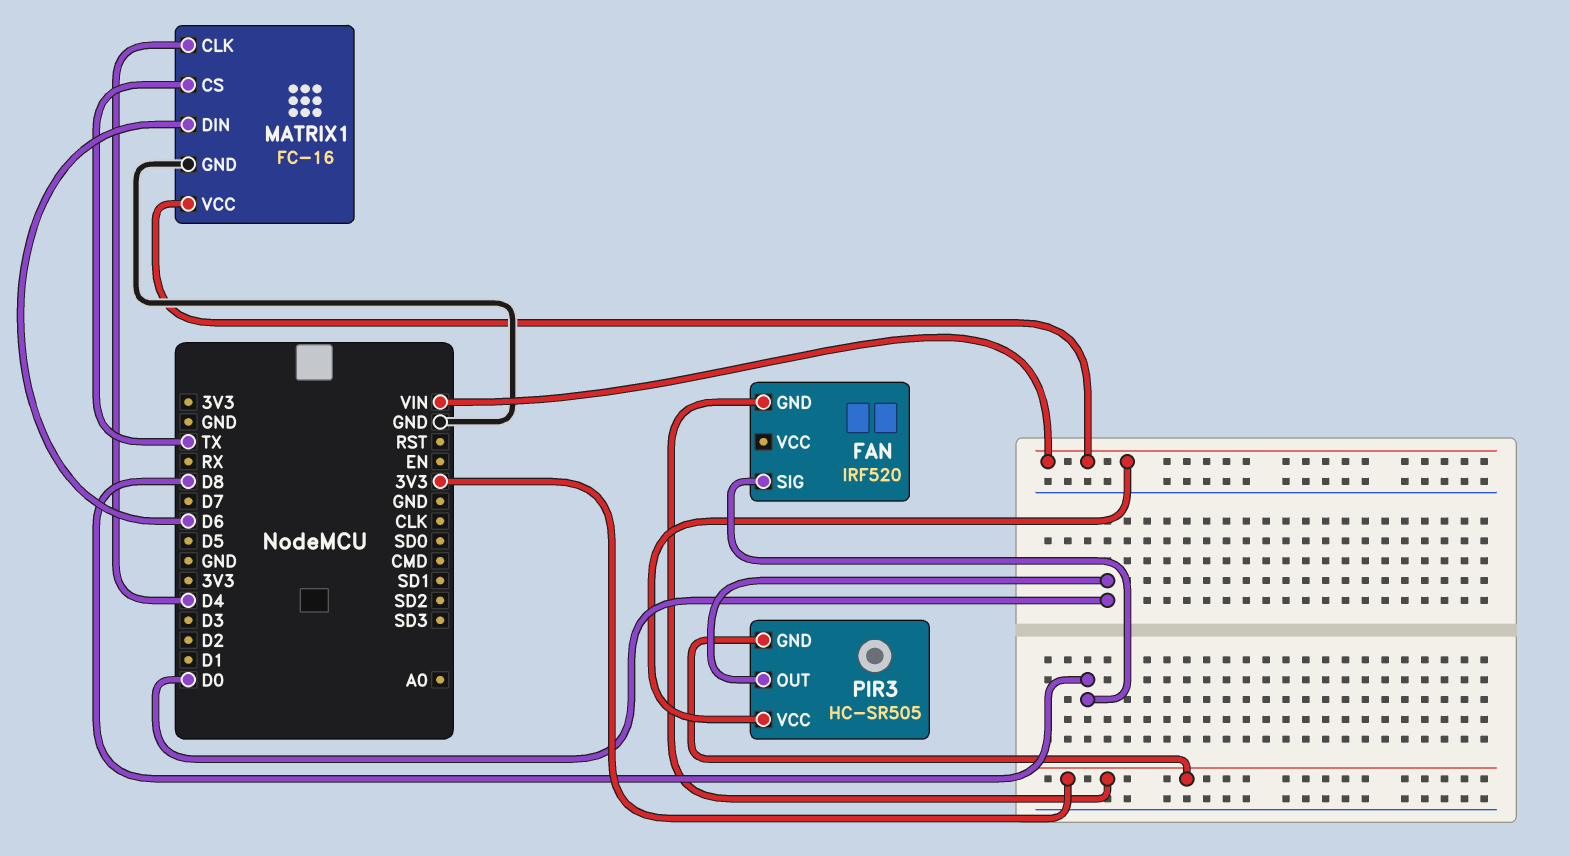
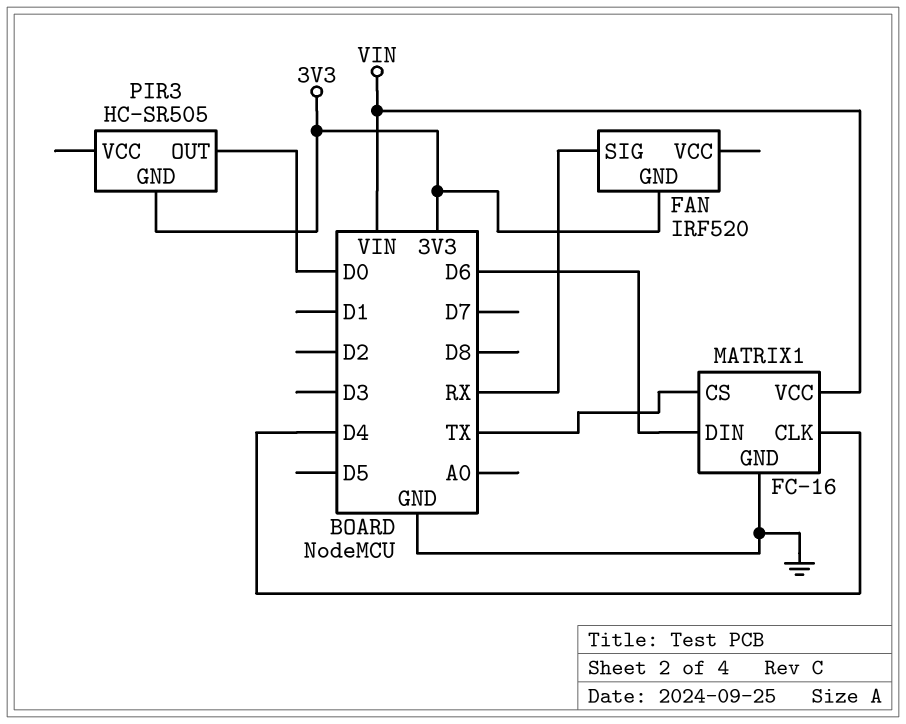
FAN pin SIG: D8 -> RX
PIR3 pin VCC: VIN -> none

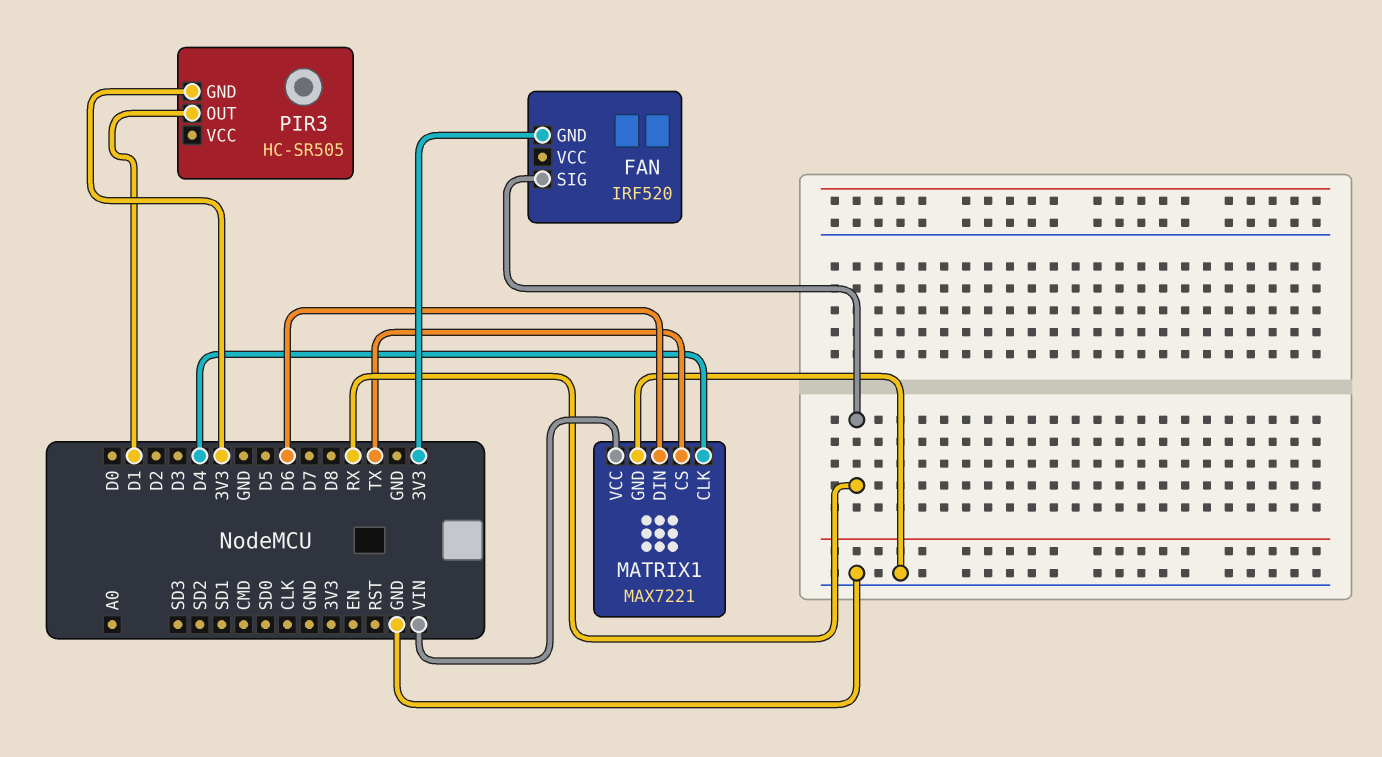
MATRIX1: FC-16 -> MAX7221
PIR3 pin OUT: D0 -> D1

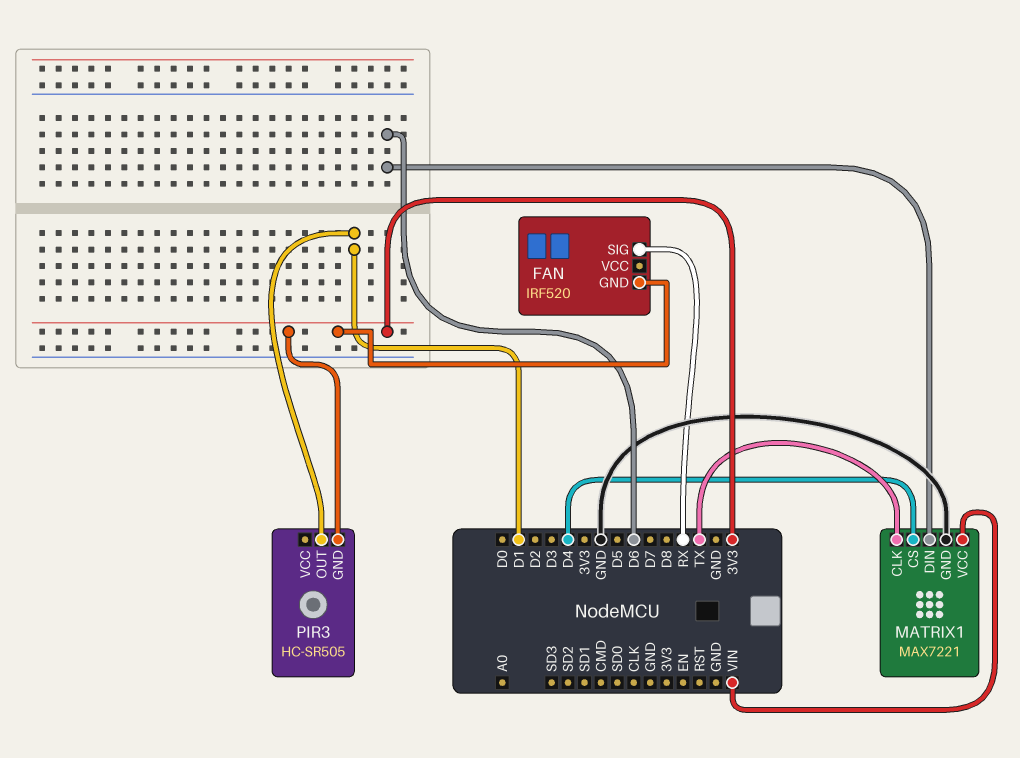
MATRIX1 pin CLK: D4 -> TX
MATRIX1 pin CS: TX -> D4

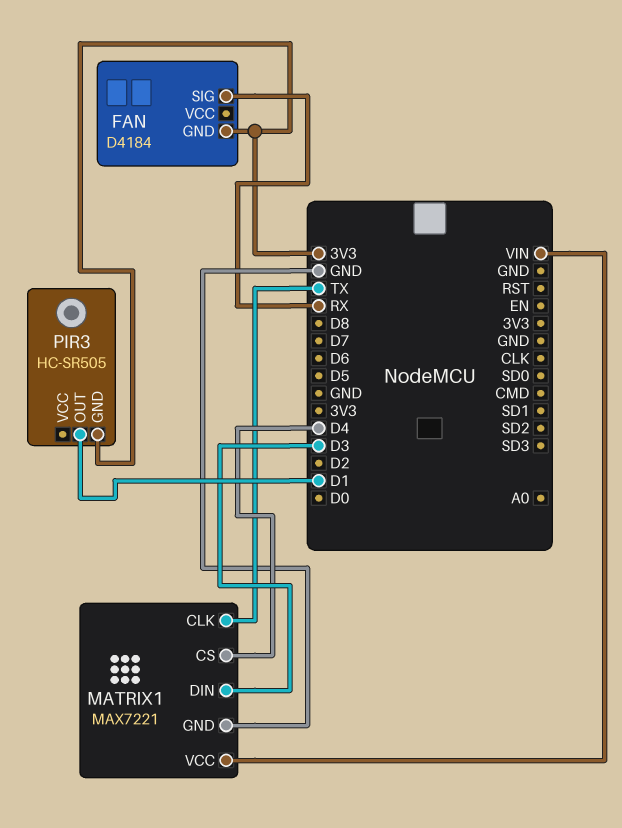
FAN: IRF520 -> D4184
MATRIX1 pin DIN: D6 -> D3

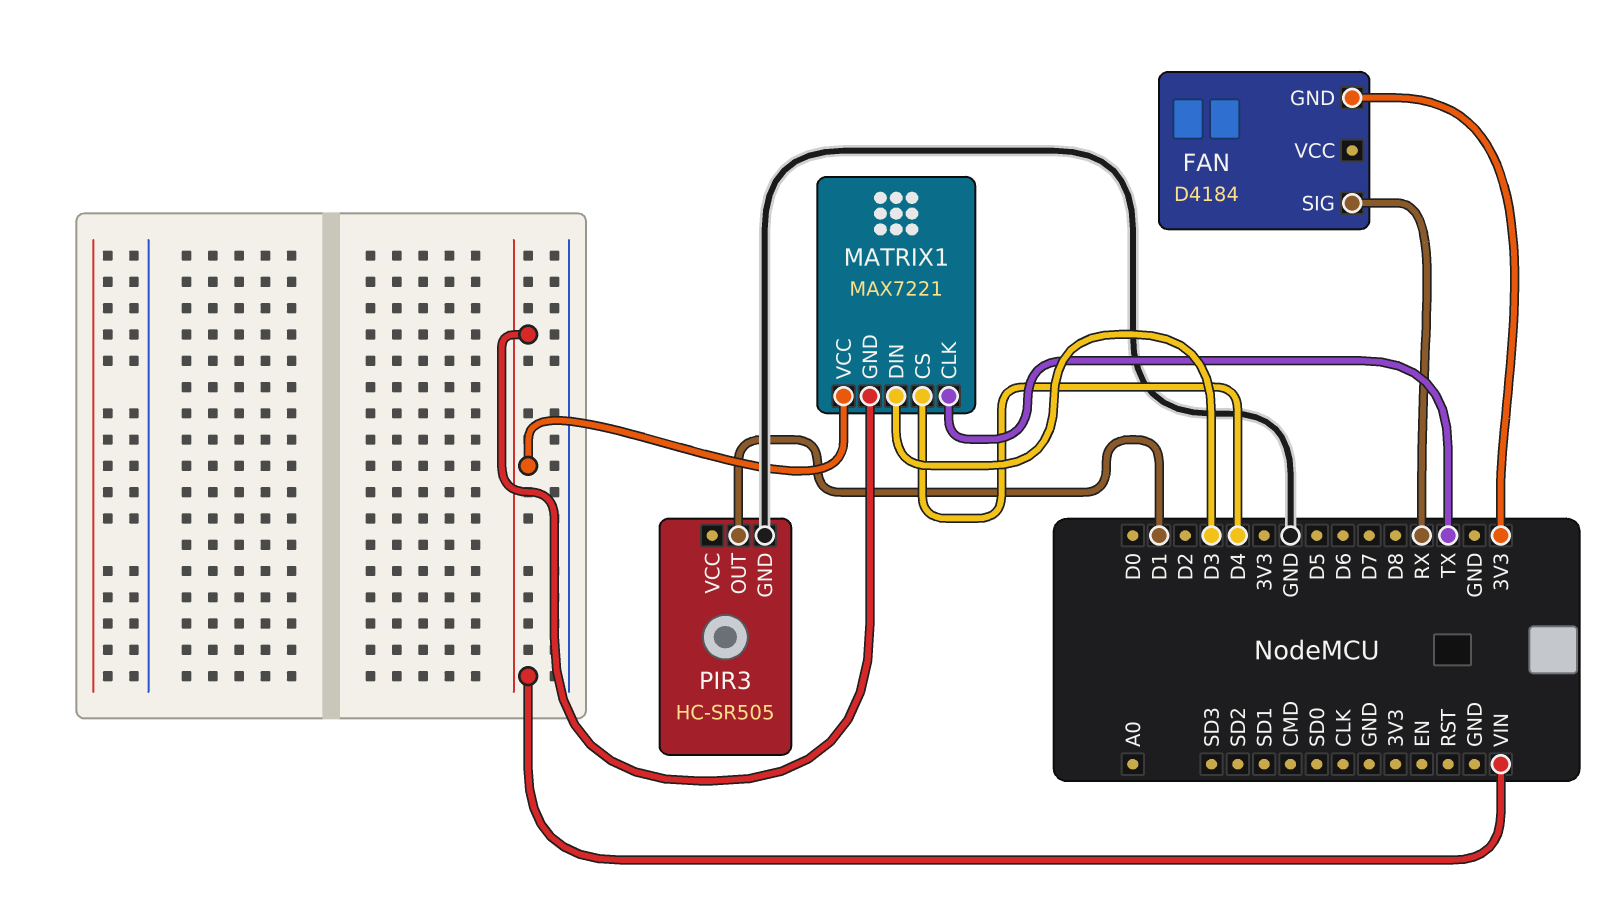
MATRIX1 pin GND: GND -> VIN
PIR3 pin GND: 3V3 -> GND

